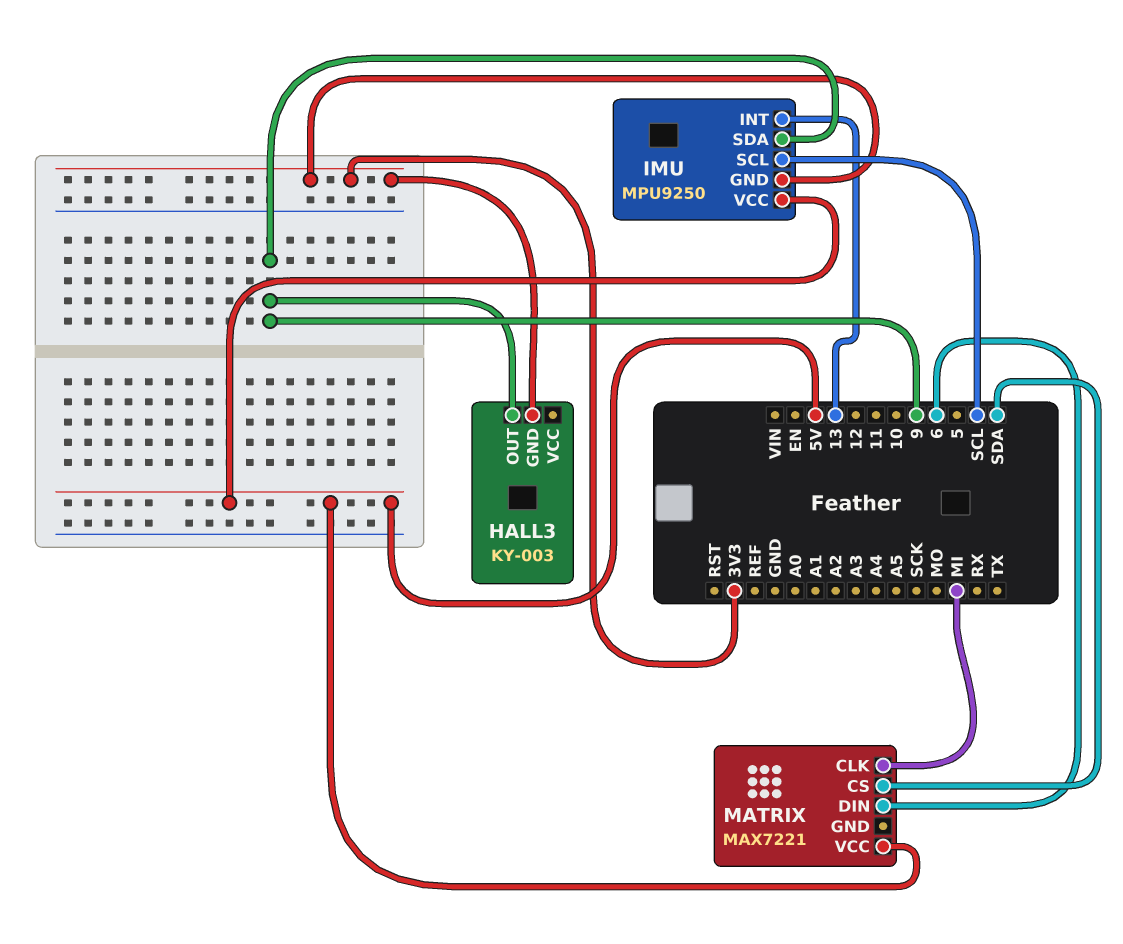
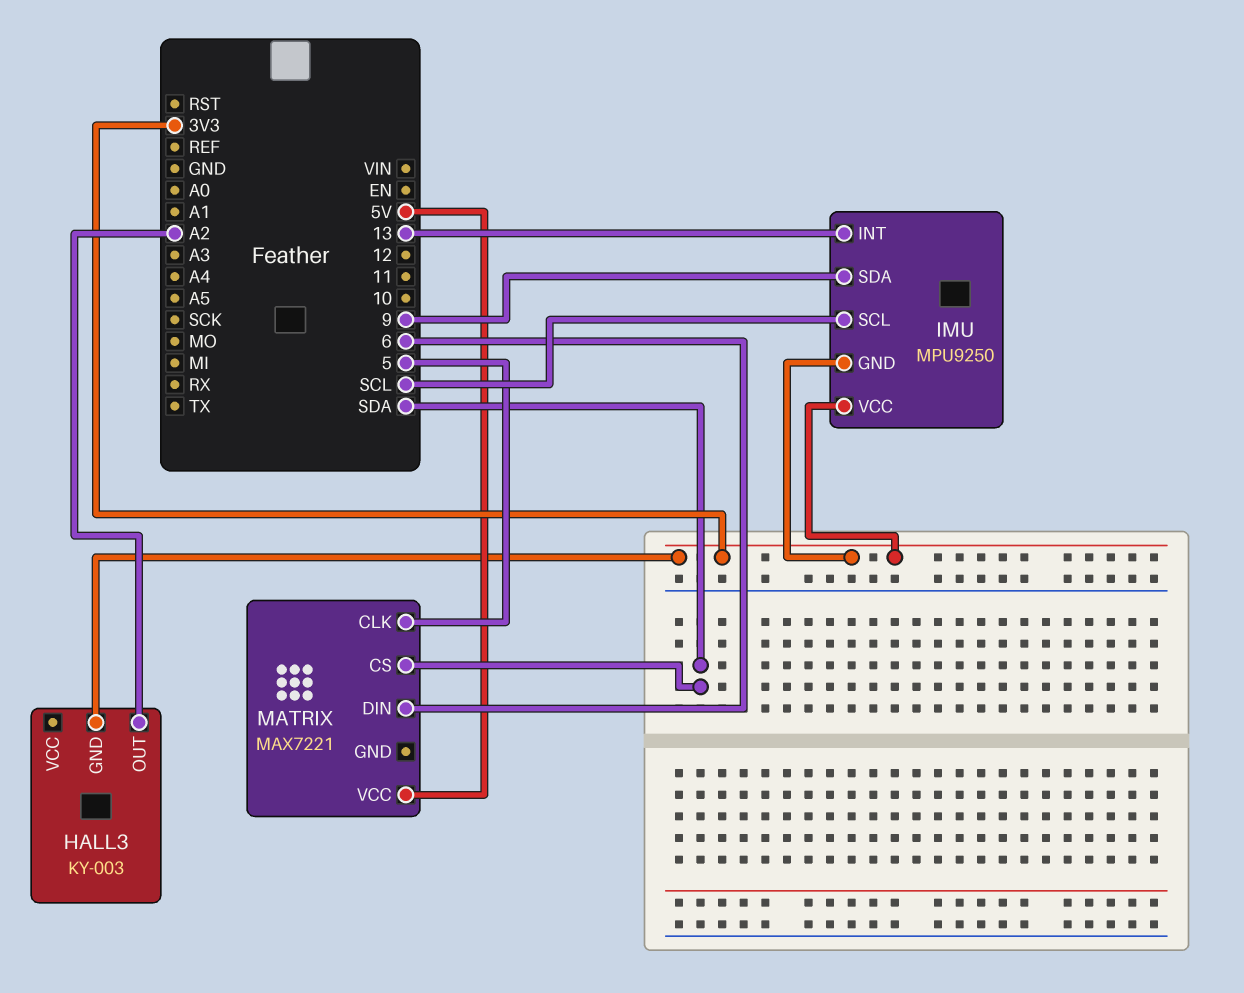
HALL3 pin OUT: 9 -> A2
IMU pin VCC: 5V -> 3V3
MATRIX pin CLK: MI -> 5

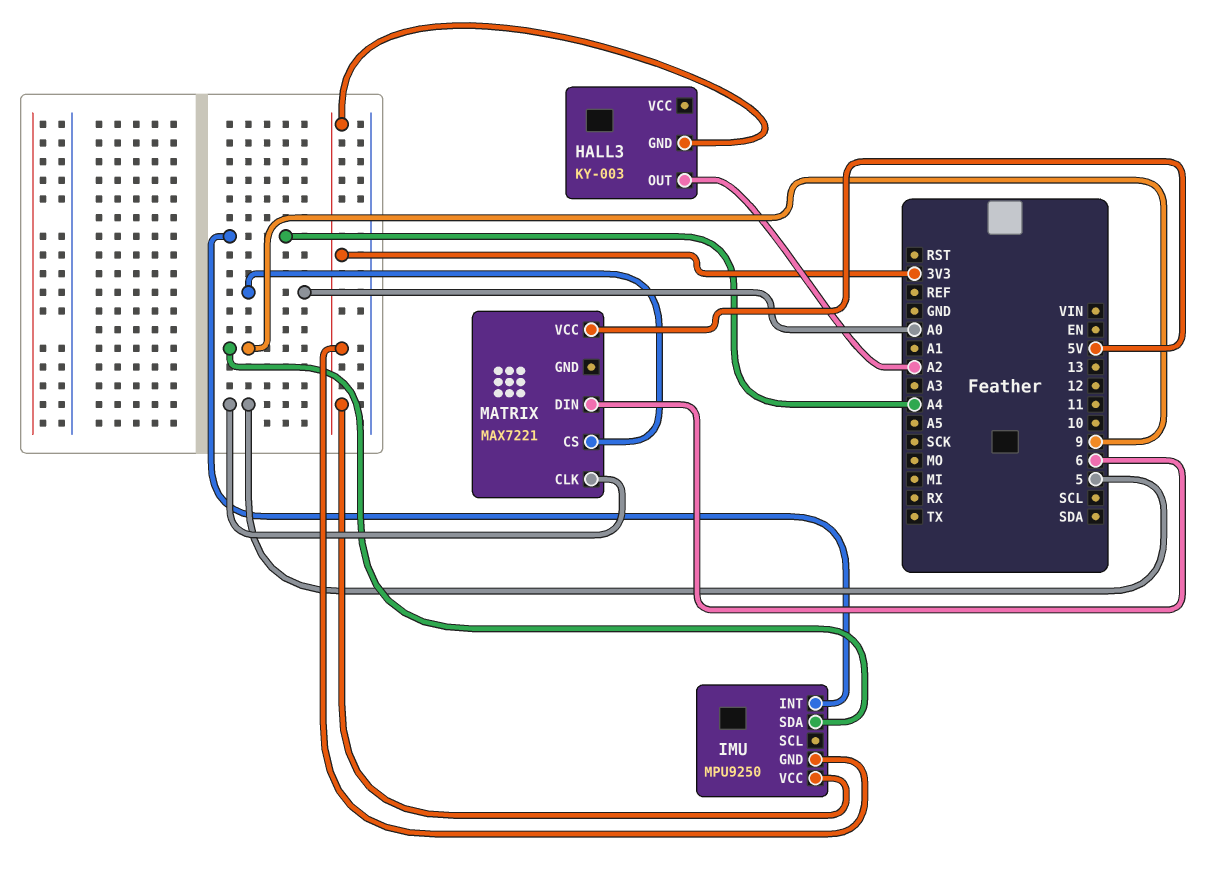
IMU pin INT: 13 -> A4
IMU pin SCL: SCL -> none
MATRIX pin CS: SDA -> A0

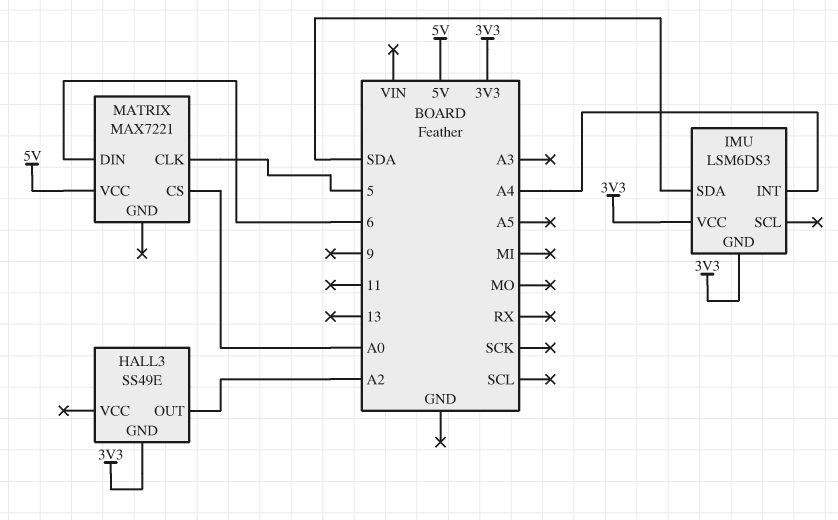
HALL3: KY-003 -> SS49E
IMU: MPU9250 -> LSM6DS3
IMU pin SDA: 9 -> SDA

